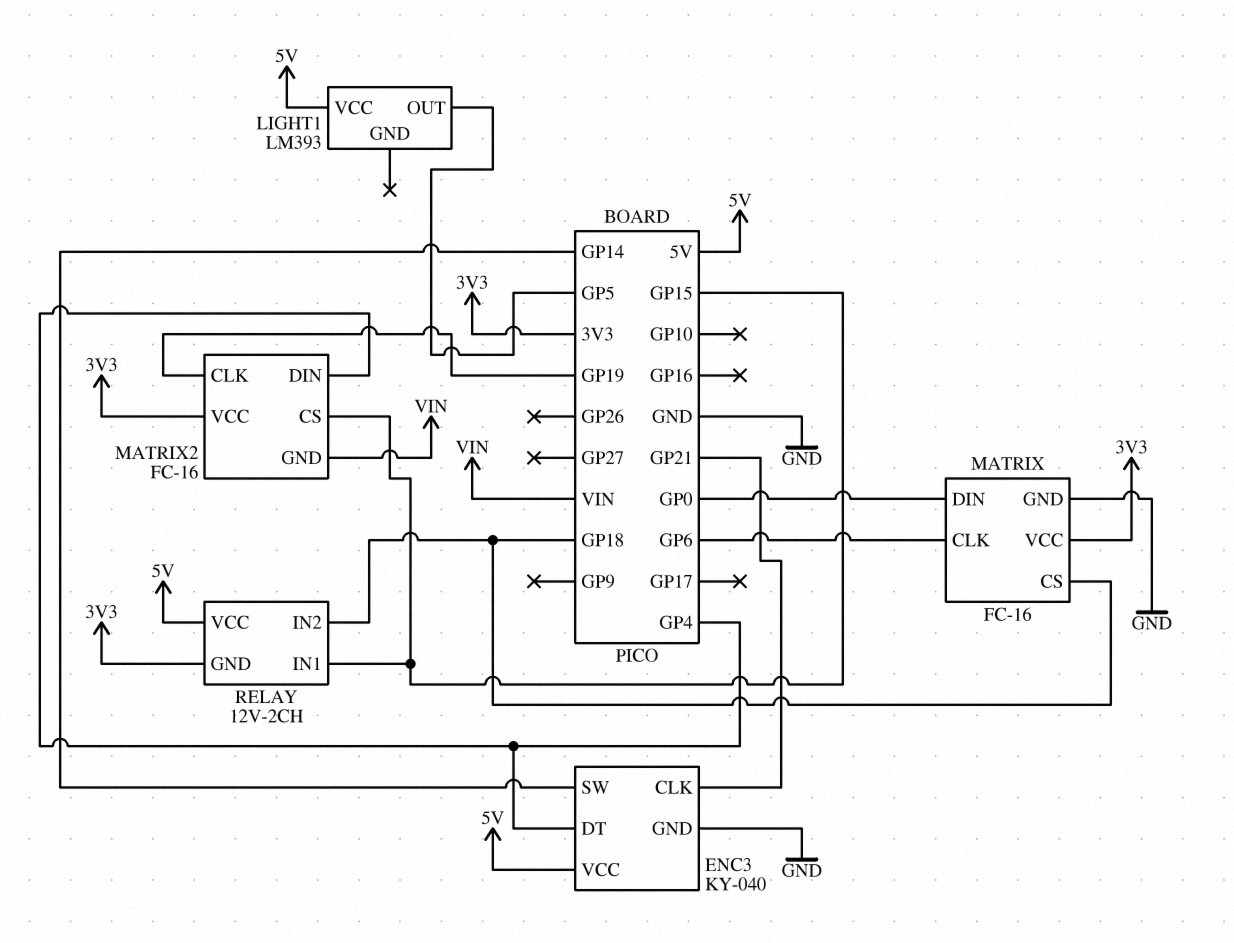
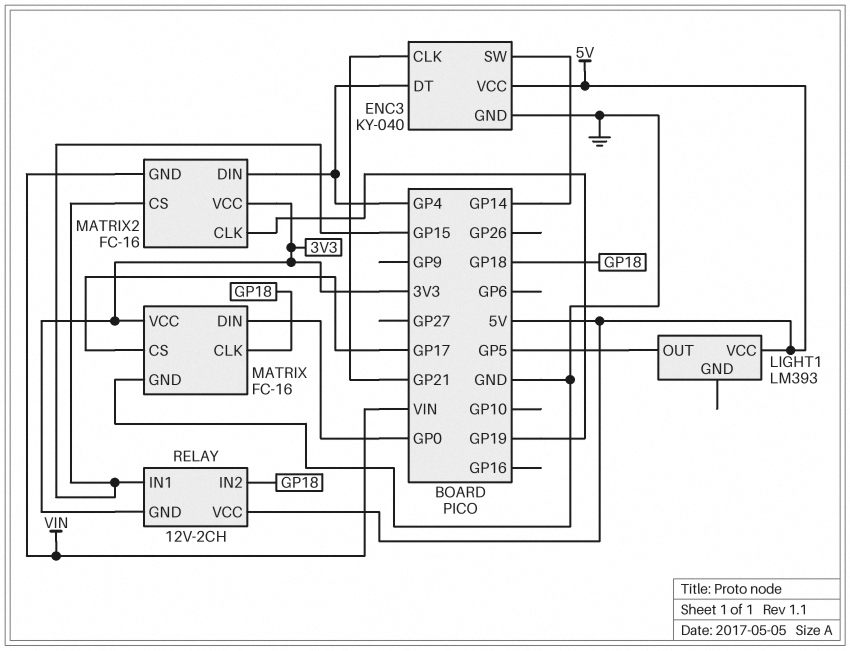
MATRIX pin CLK: GP6 -> GP18
MATRIX pin CS: GP18 -> GP17

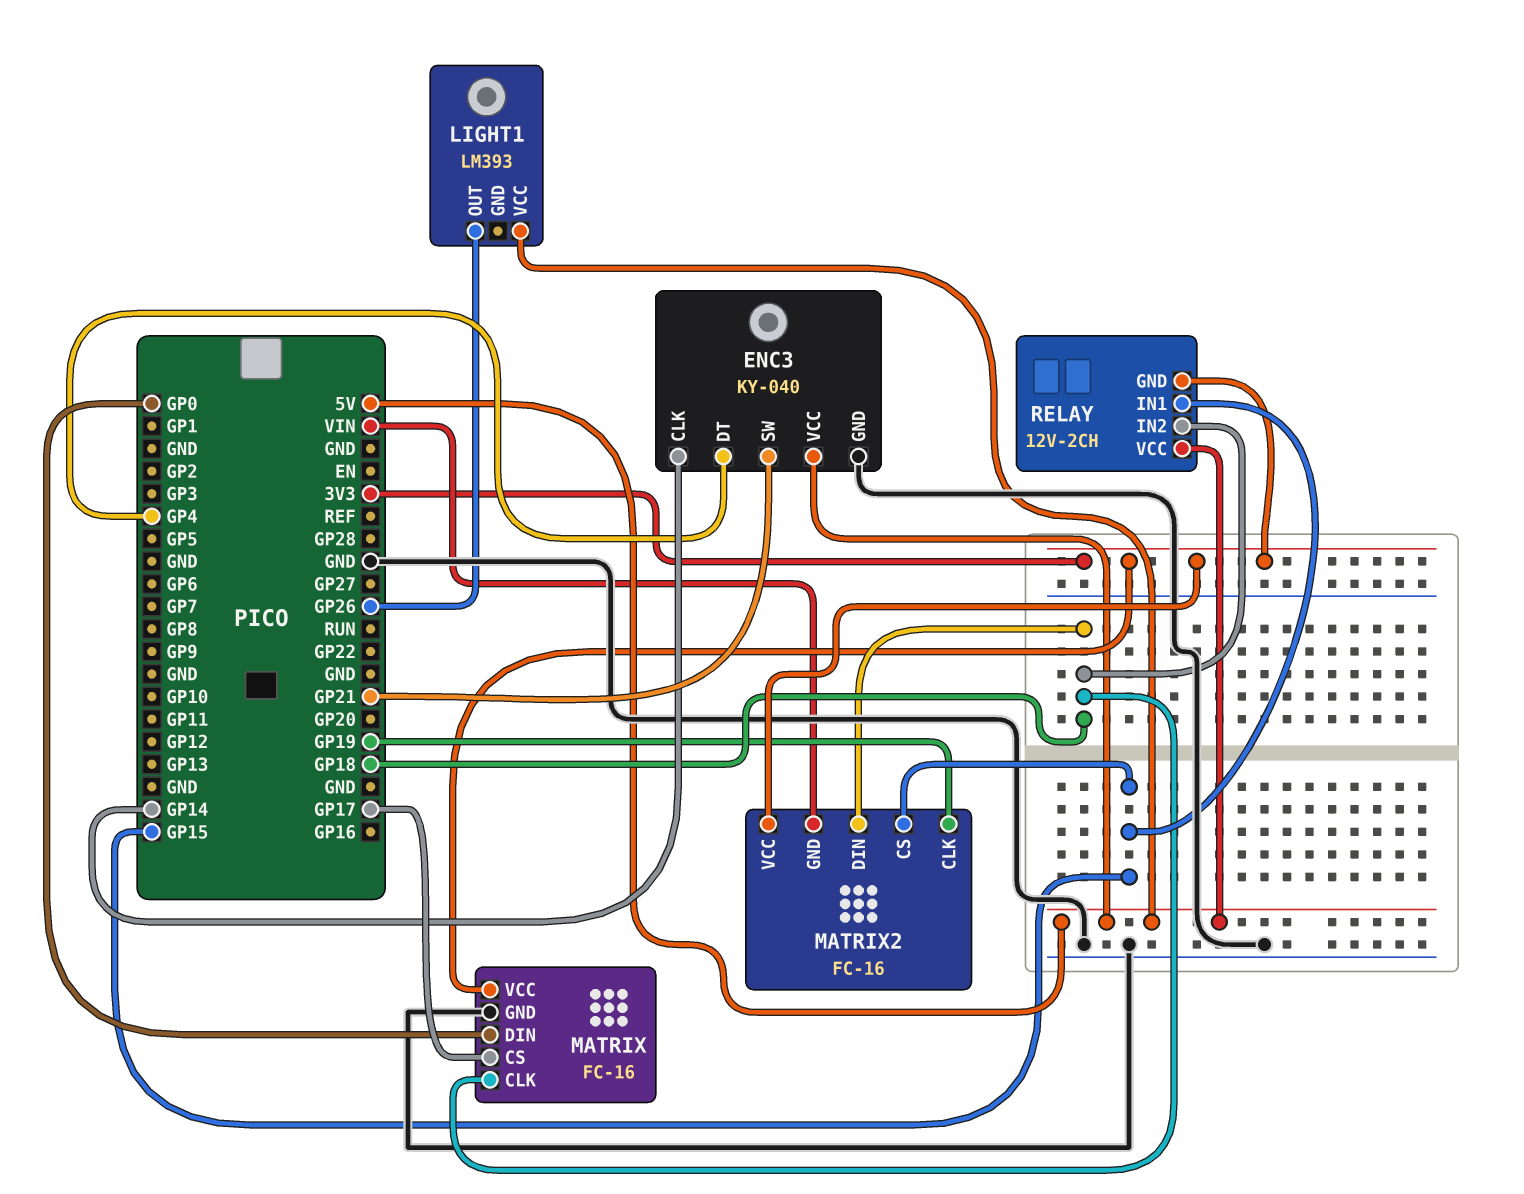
ENC3 pin CLK: GP21 -> GP14
ENC3 pin SW: GP14 -> GP21
LIGHT1 pin OUT: GP5 -> GP26
MATRIX2 pin DIN: GP4 -> GP18

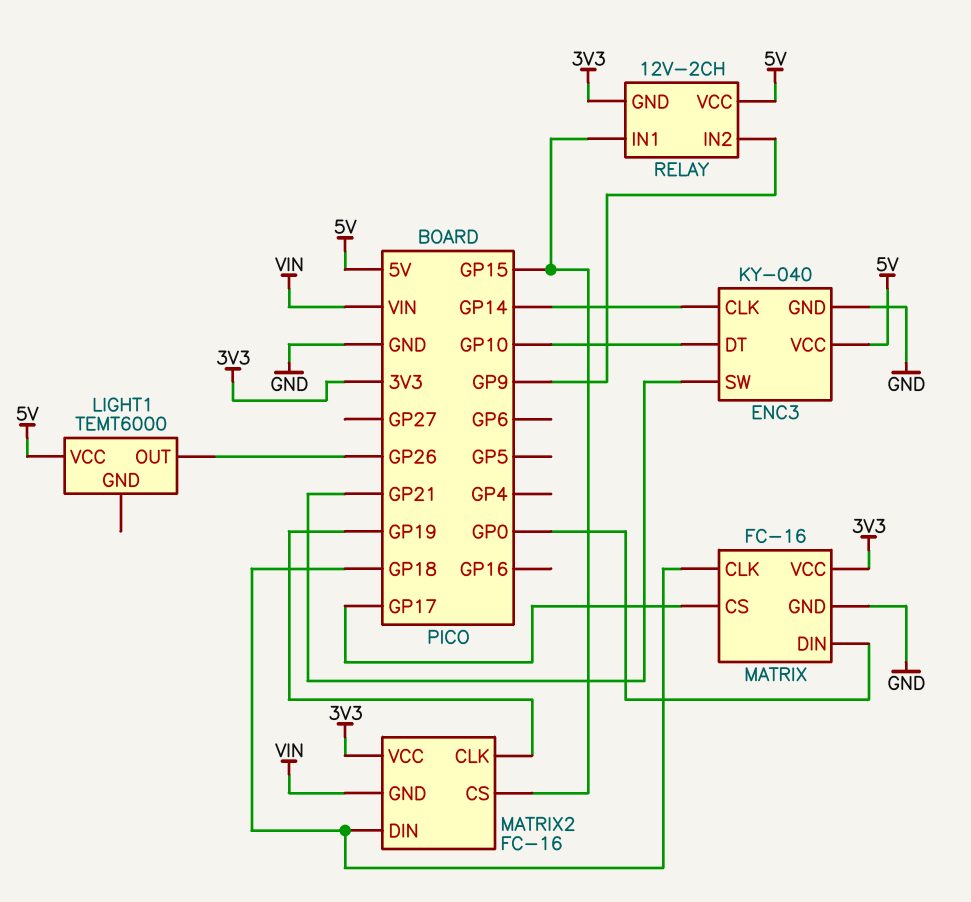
ENC3 pin DT: GP4 -> GP10
LIGHT1: LM393 -> TEMT6000
RELAY pin IN2: GP18 -> GP9

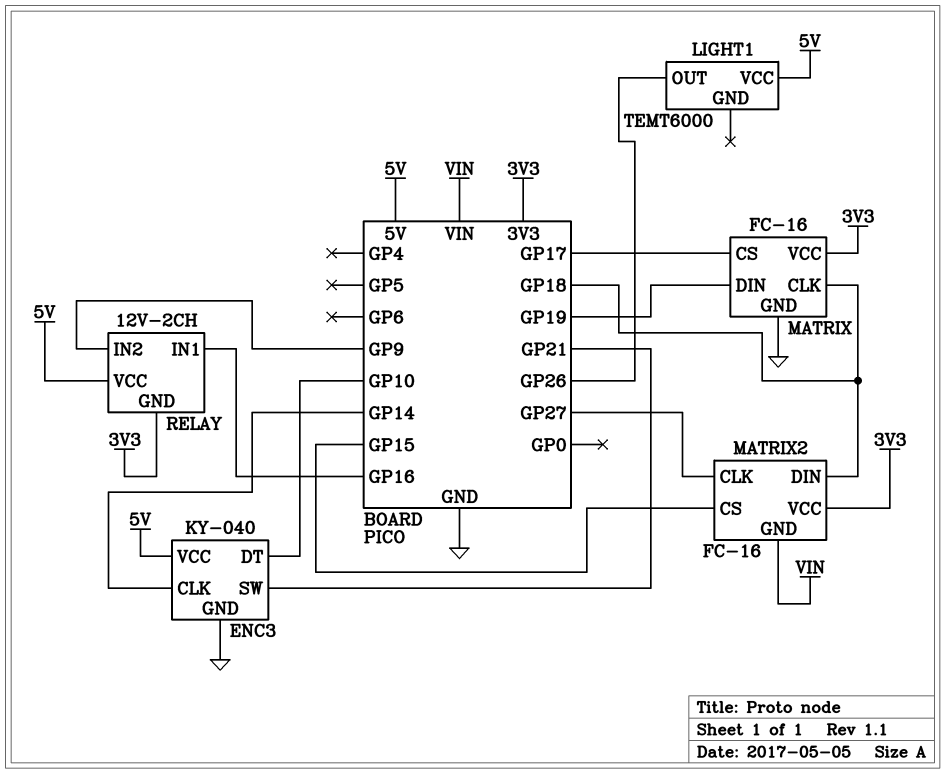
MATRIX pin DIN: GP0 -> GP19
MATRIX2 pin CLK: GP19 -> GP27
RELAY pin IN1: GP15 -> GP16

